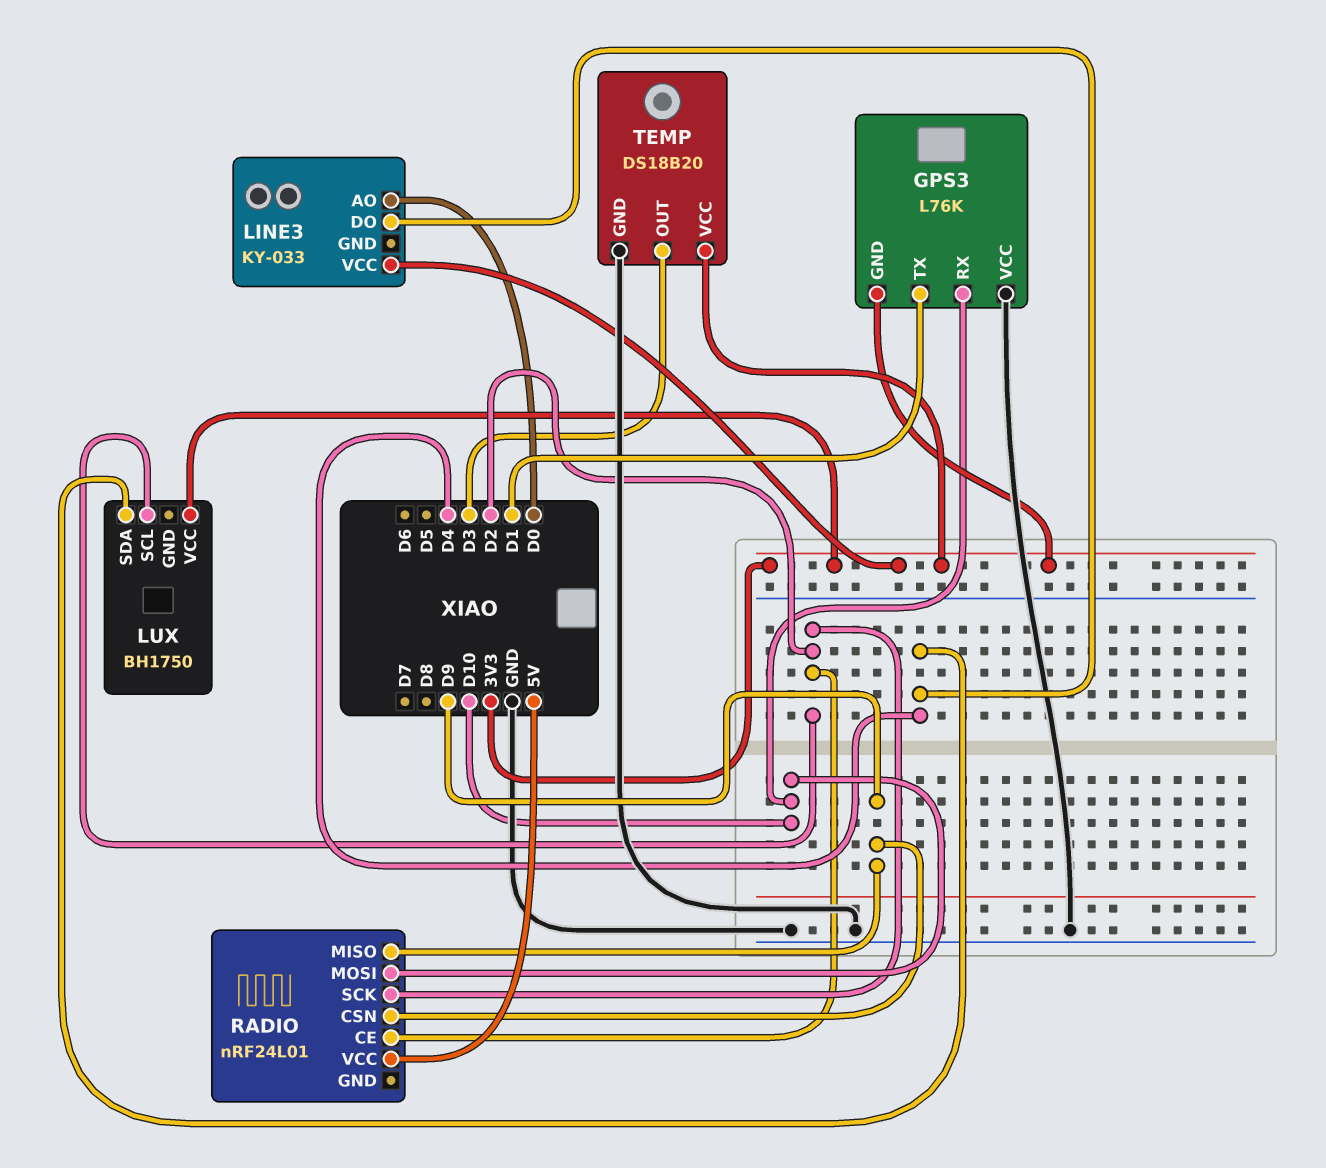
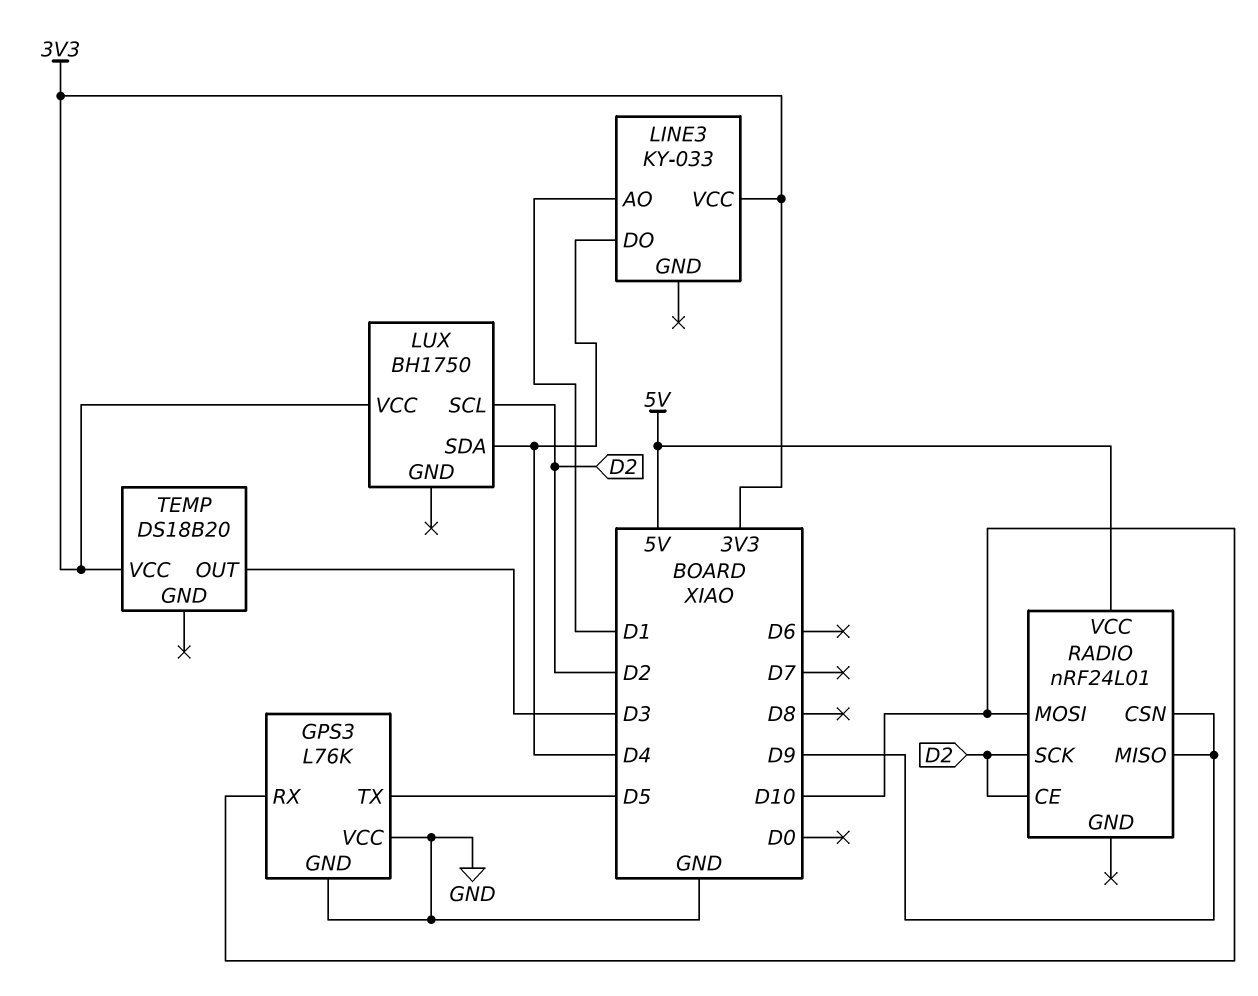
GPS3 pin GND: 3V3 -> GND
GPS3 pin TX: D1 -> D5
LINE3 pin AO: D0 -> D1
TEMP pin GND: GND -> none

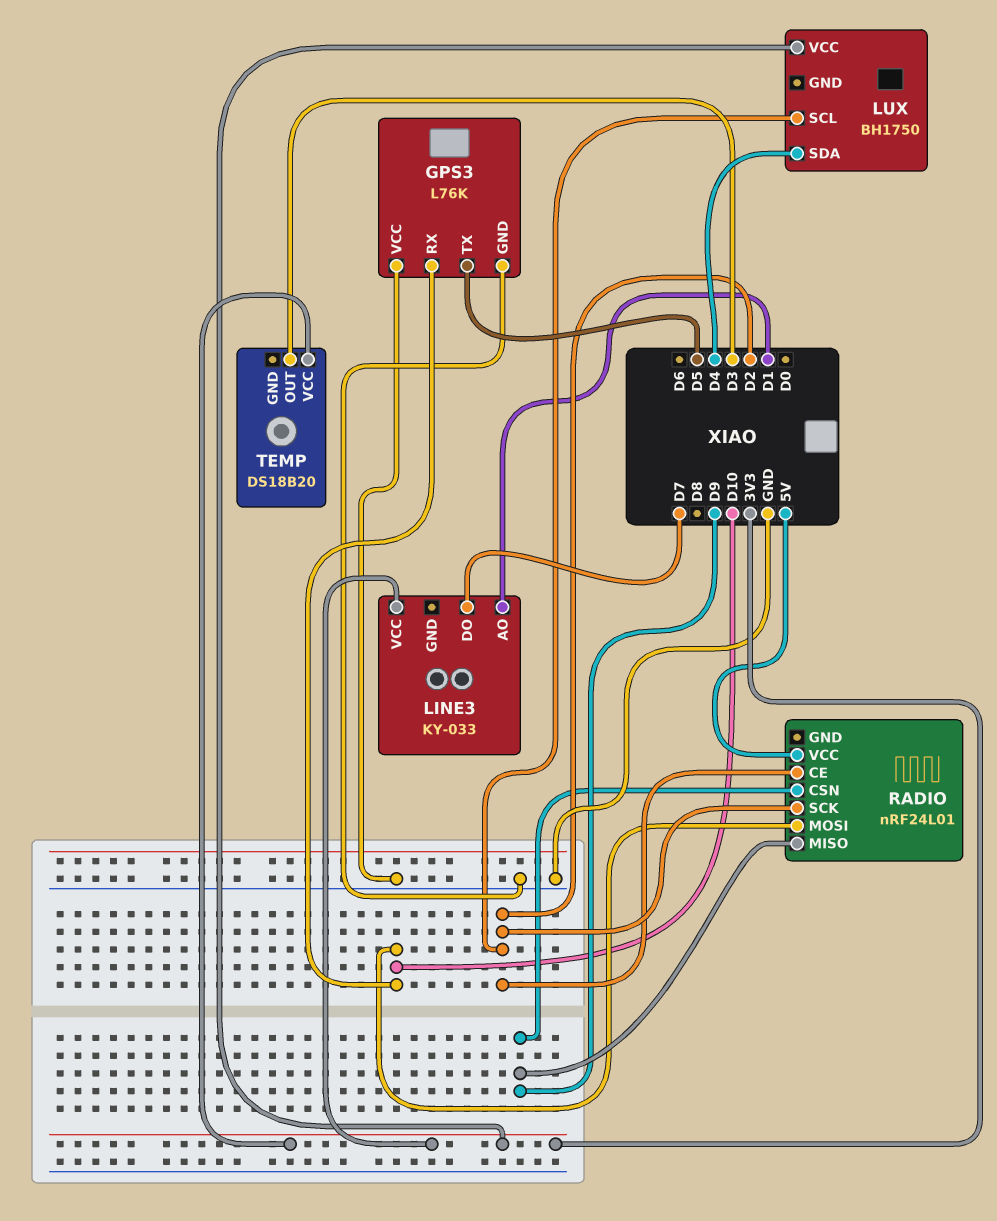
LINE3 pin DO: D4 -> D7

